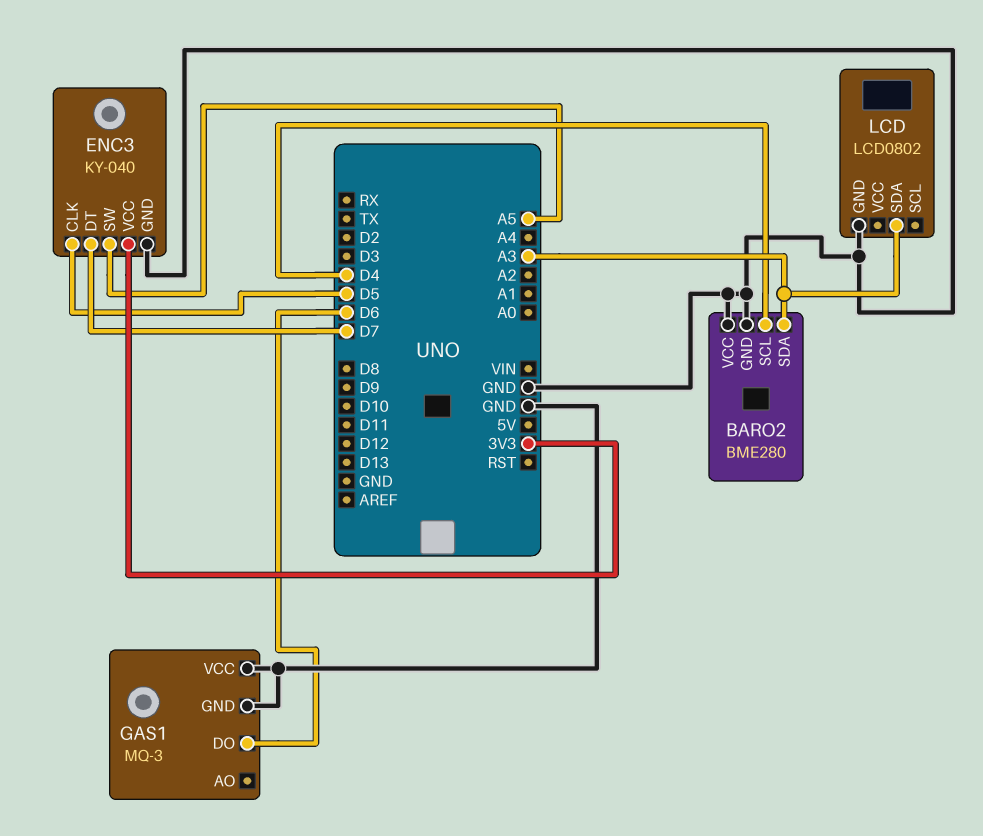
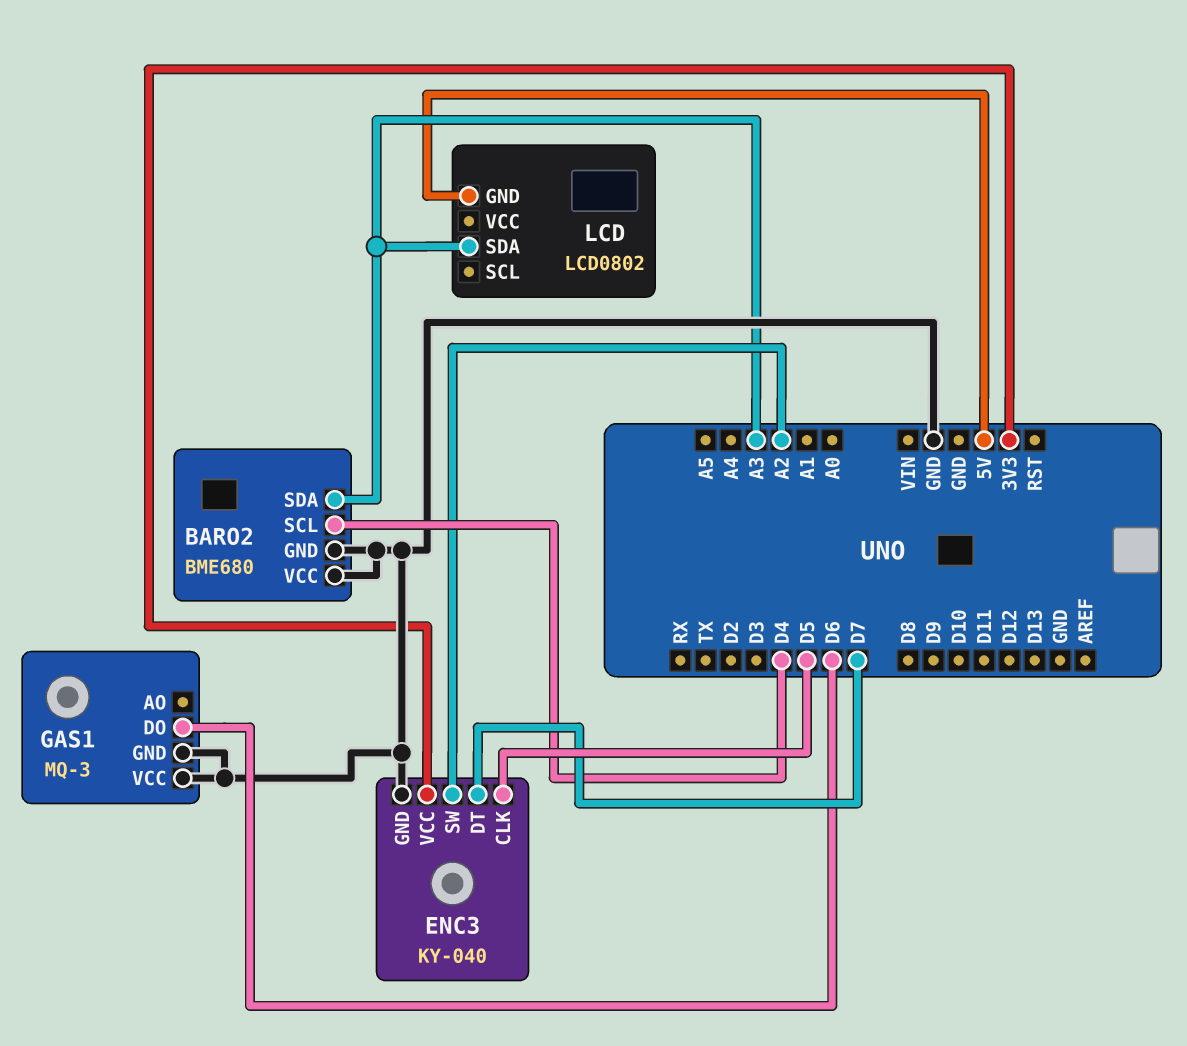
BARO2: BME280 -> BME680
ENC3 pin SW: A5 -> A2
LCD pin GND: GND -> 5V

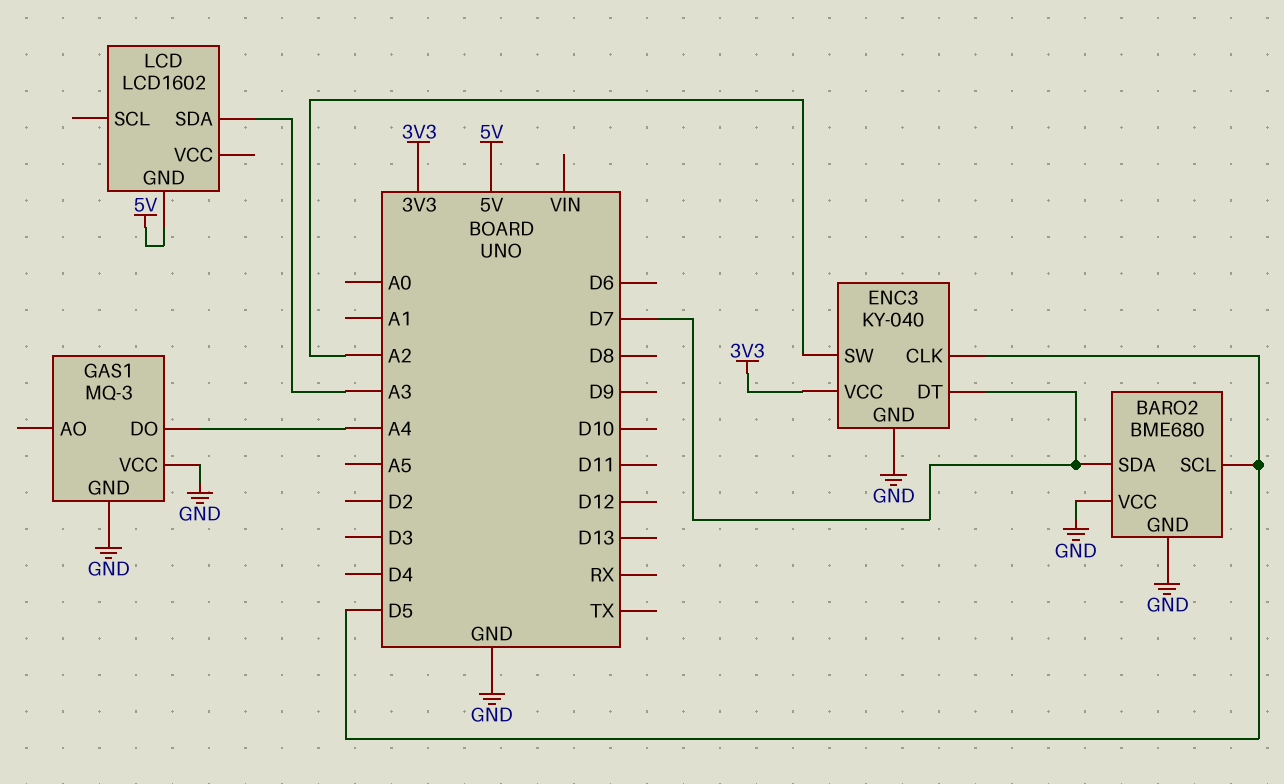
BARO2 pin SCL: D4 -> D5
BARO2 pin SDA: A3 -> D7
GAS1 pin DO: D6 -> A4
LCD: LCD0802 -> LCD1602

